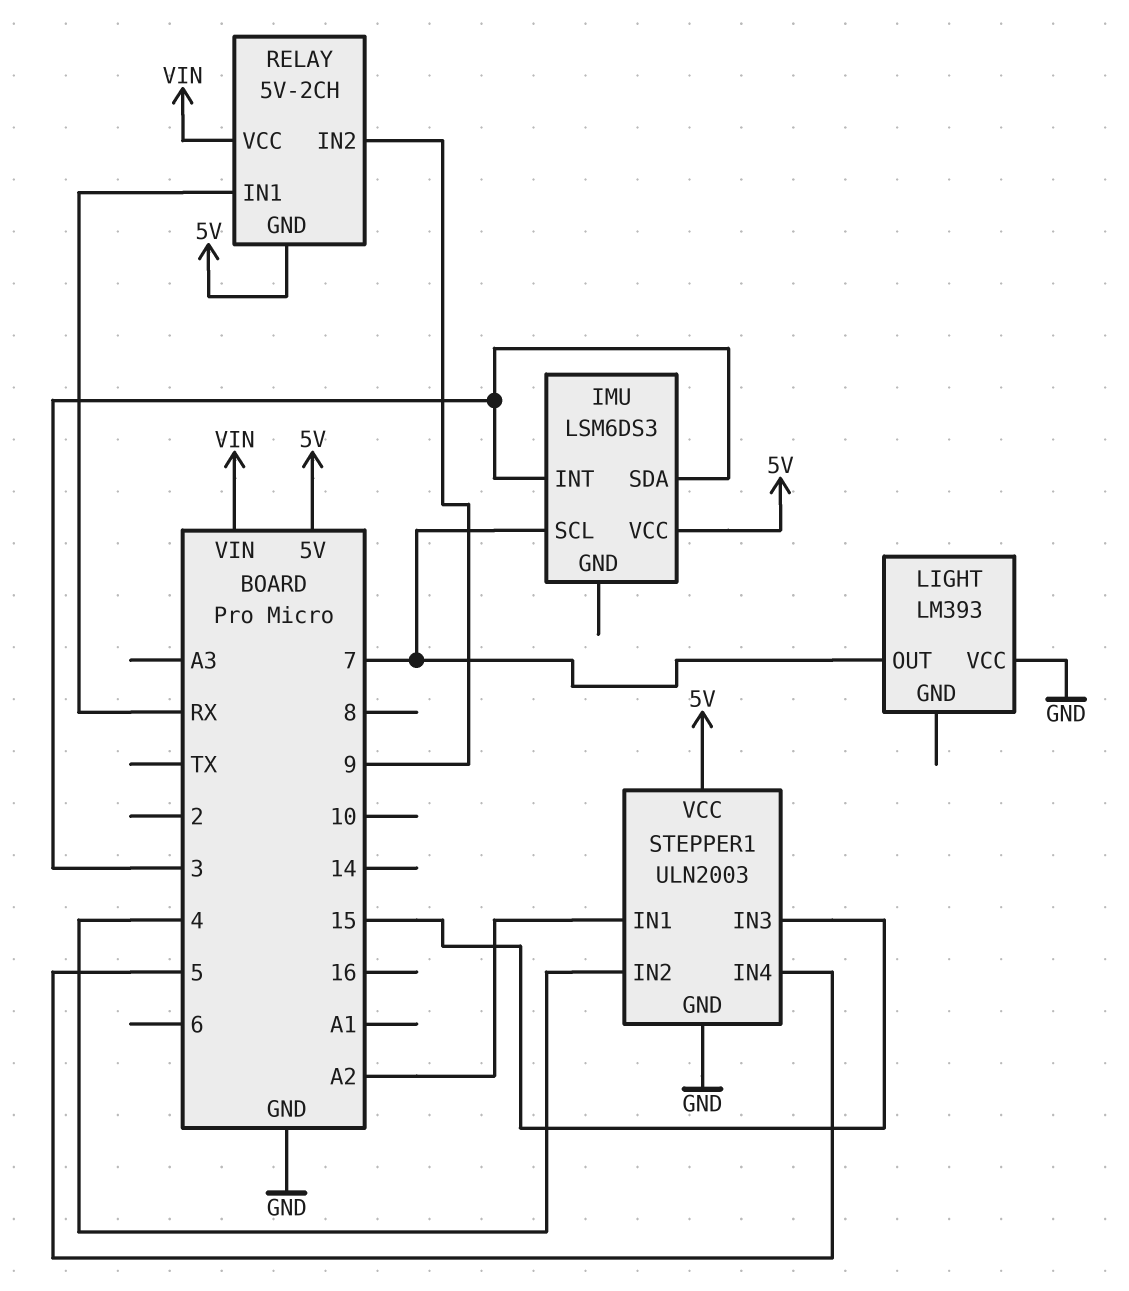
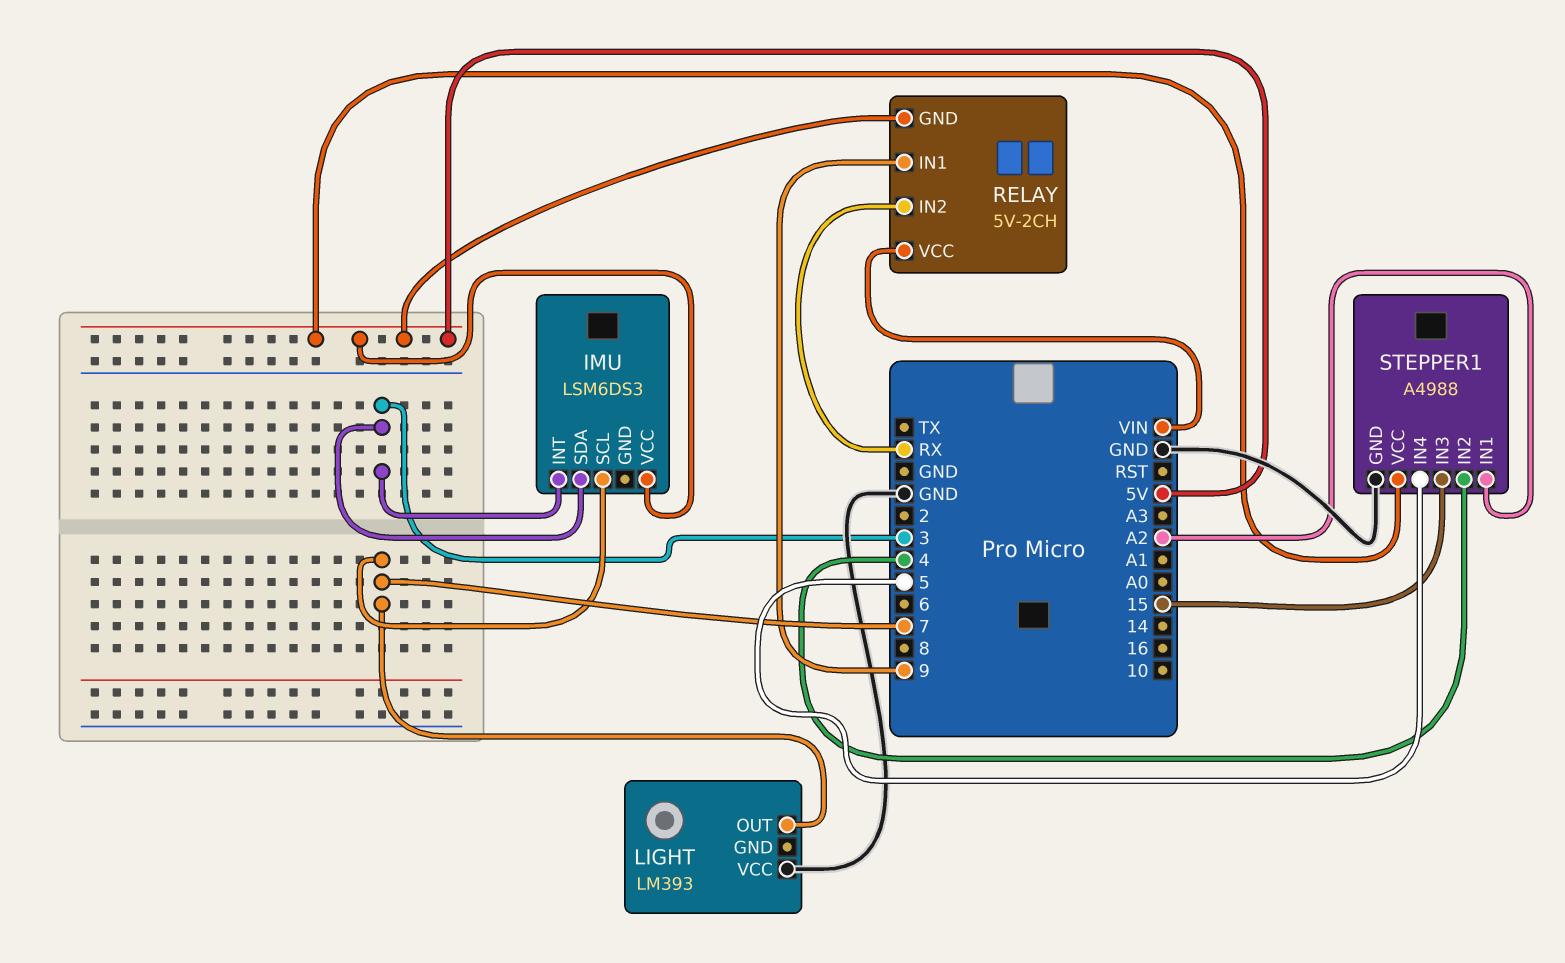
RELAY pin IN1: RX -> 9
RELAY pin IN2: 9 -> RX
STEPPER1: ULN2003 -> A4988

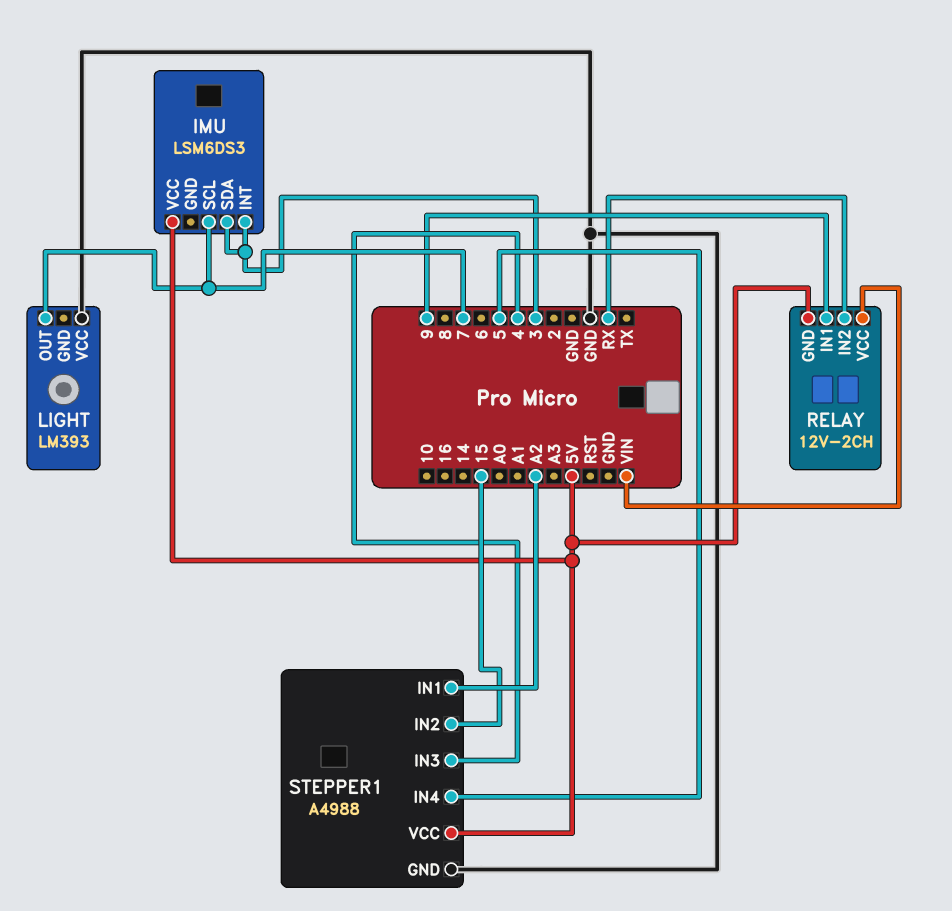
RELAY: 5V-2CH -> 12V-2CH
STEPPER1 pin IN2: 4 -> 15
STEPPER1 pin IN3: 15 -> 4

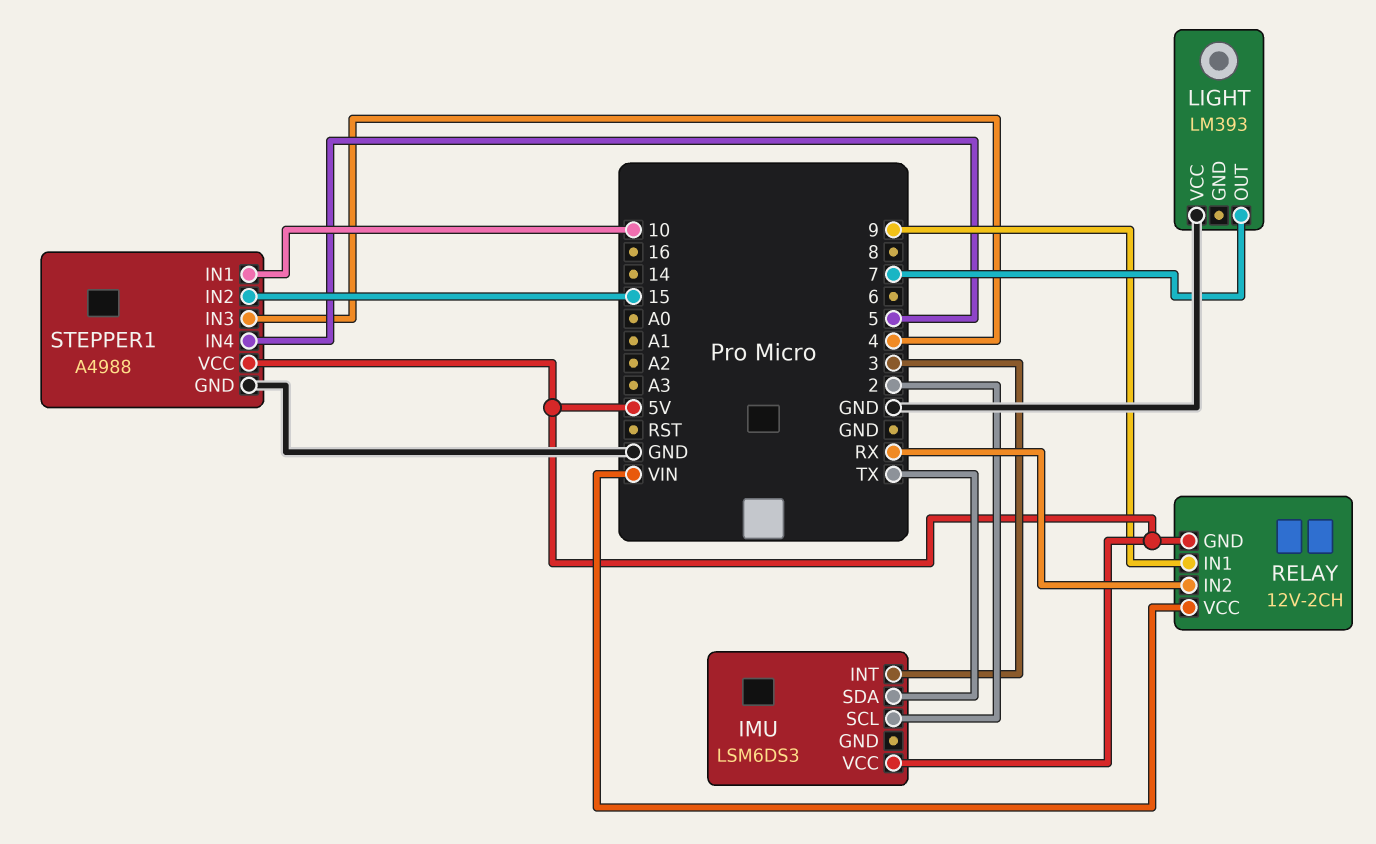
IMU pin SCL: 7 -> 2
IMU pin SDA: 3 -> TX
STEPPER1 pin IN1: A2 -> 10

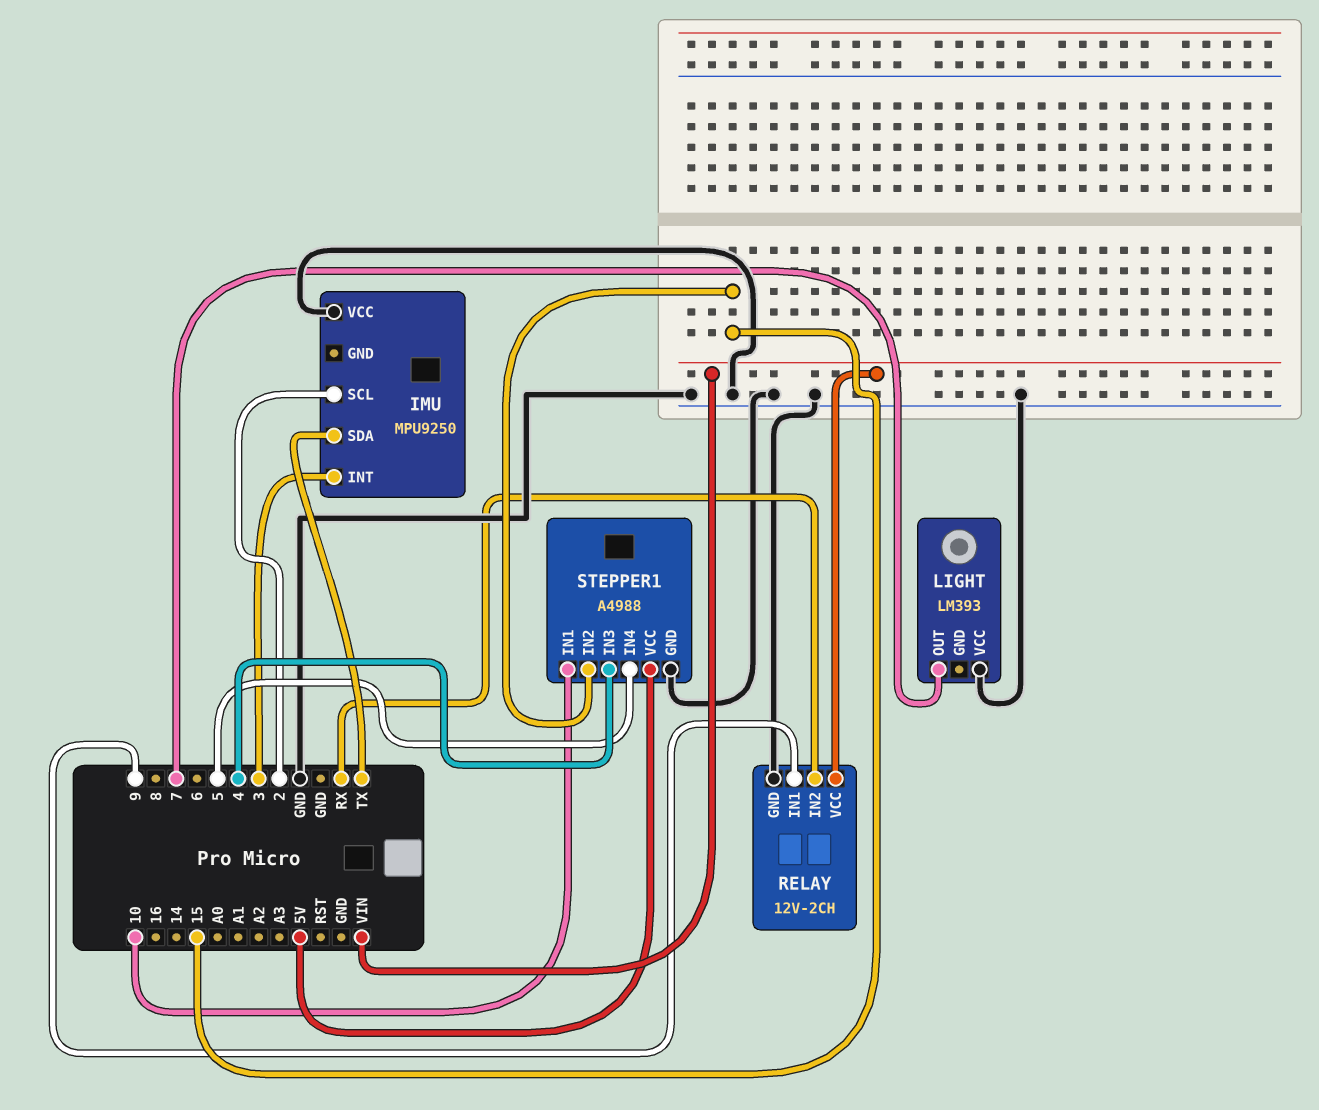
IMU: LSM6DS3 -> MPU9250
IMU pin VCC: 5V -> GND
RELAY pin GND: 5V -> GND

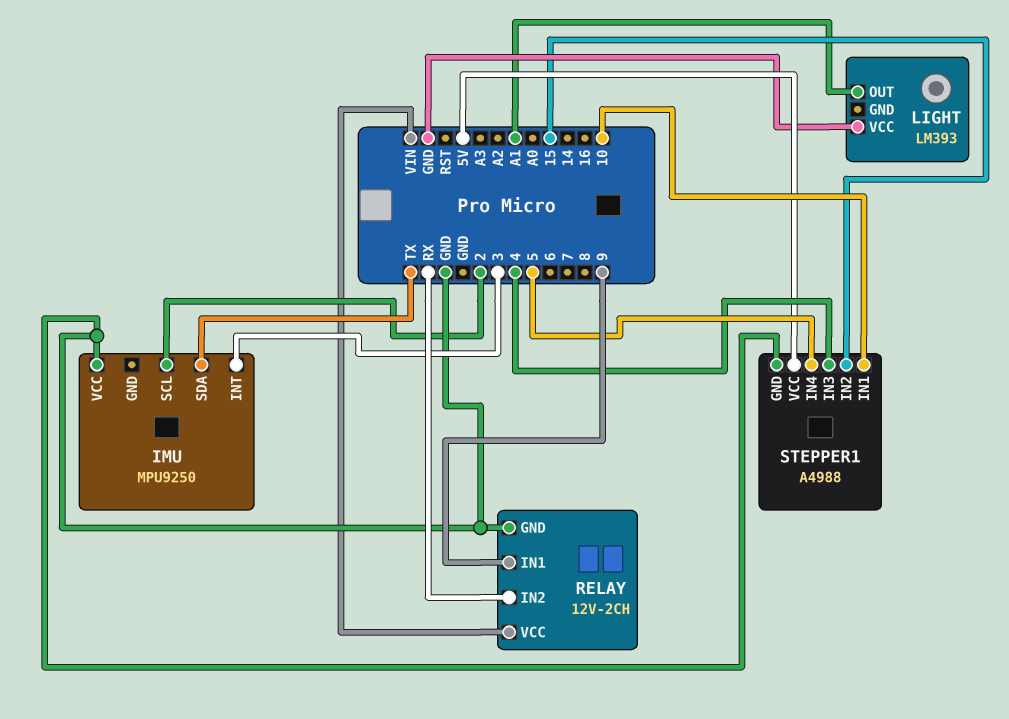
LIGHT pin OUT: 7 -> A1

